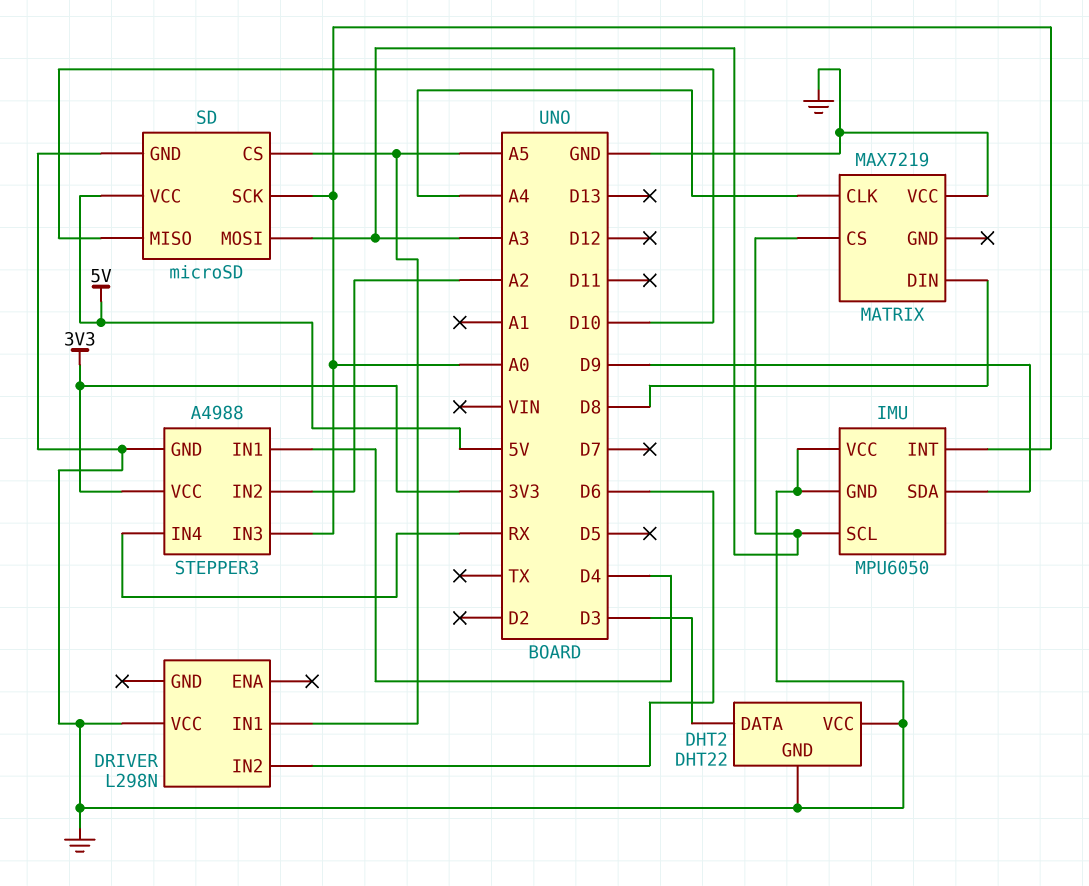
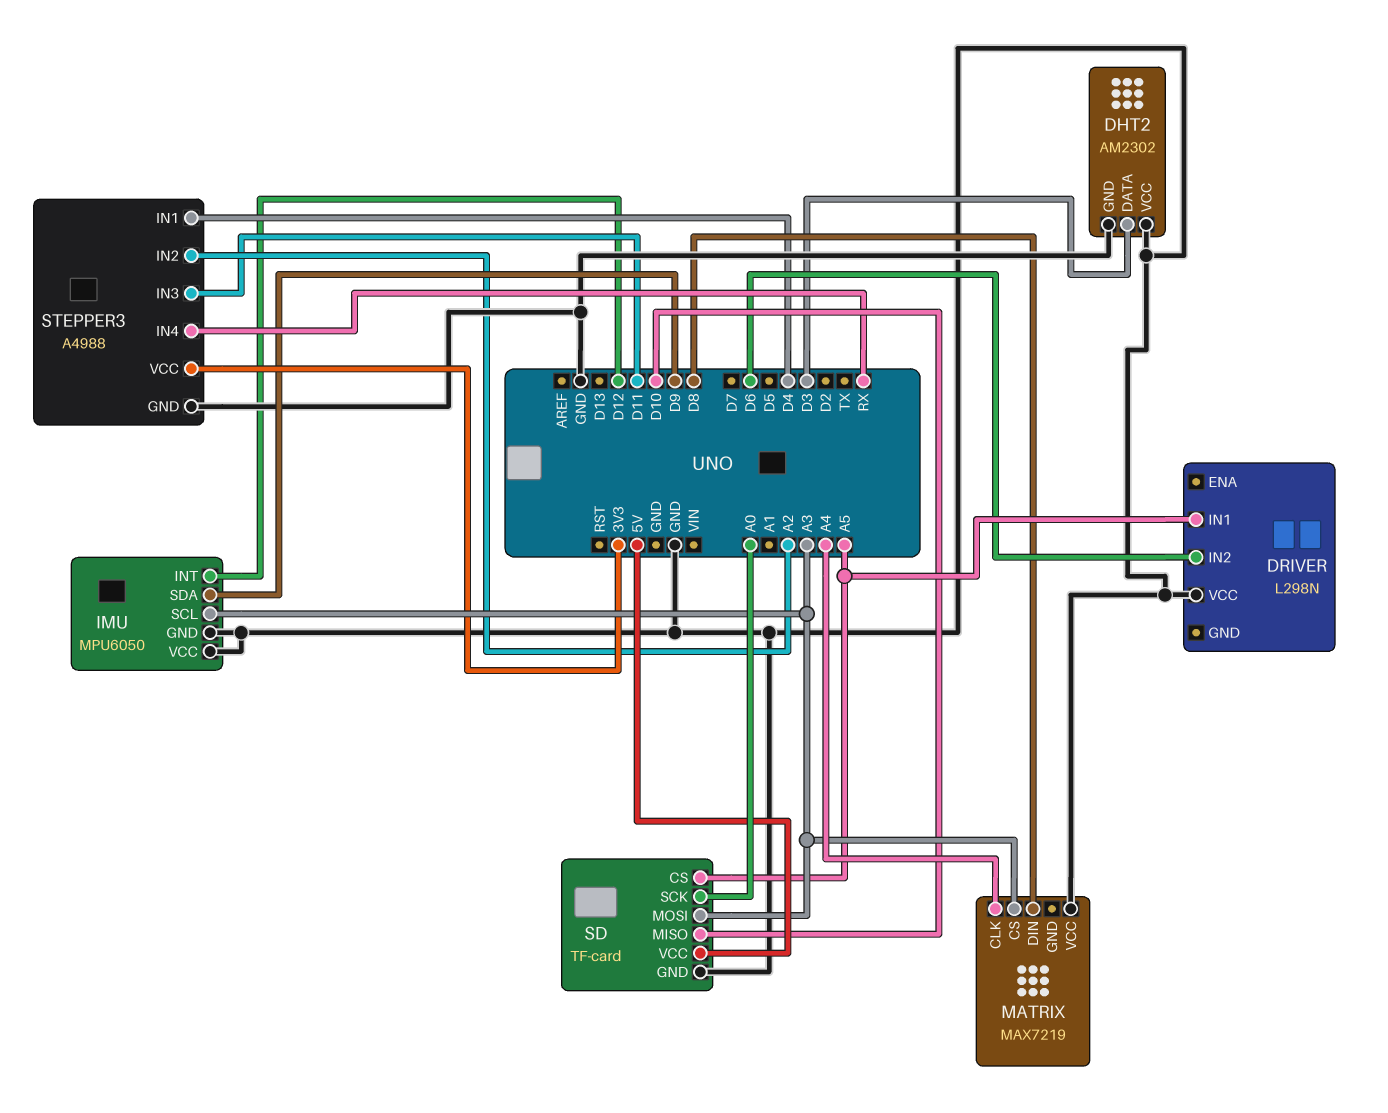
DHT2: DHT22 -> AM2302
IMU pin INT: A0 -> D12
SD: microSD -> TF-card
STEPPER3 pin IN3: A0 -> D11

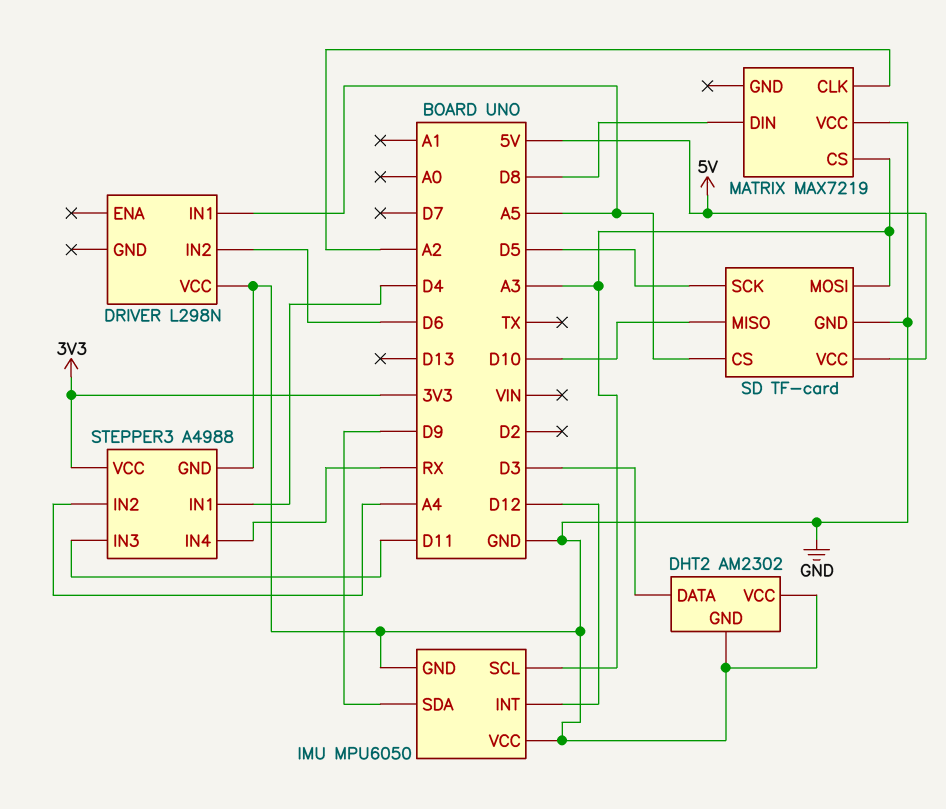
MATRIX pin CLK: A4 -> A2
SD pin SCK: A0 -> D5
STEPPER3 pin IN2: A2 -> A4

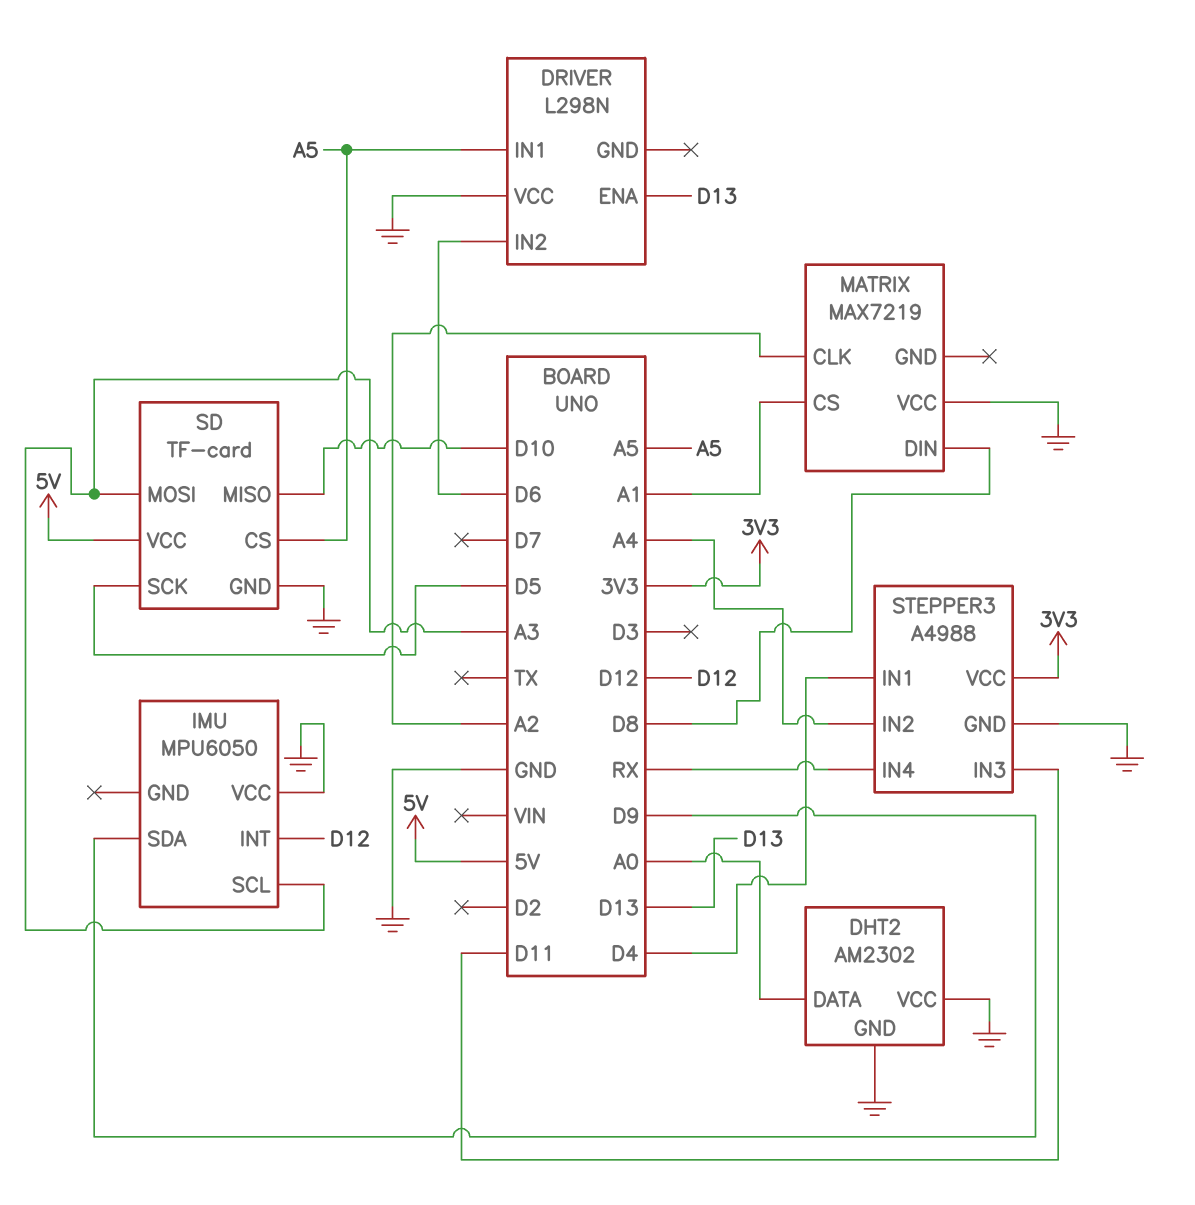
DHT2 pin DATA: D3 -> A0
DRIVER pin ENA: none -> D13
IMU pin GND: GND -> none
MATRIX pin CS: A3 -> A1

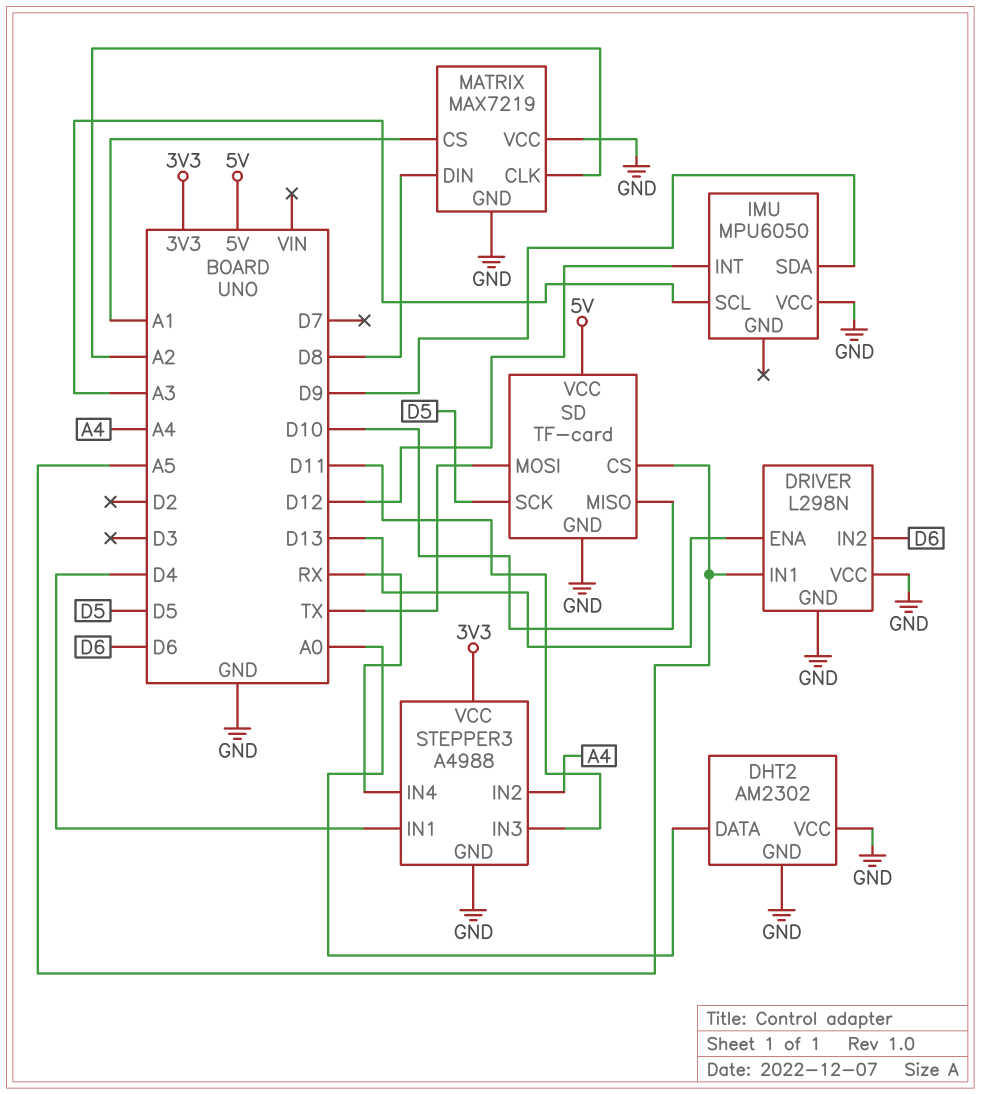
DRIVER pin GND: none -> GND
MATRIX pin GND: none -> GND
SD pin MOSI: A3 -> TX

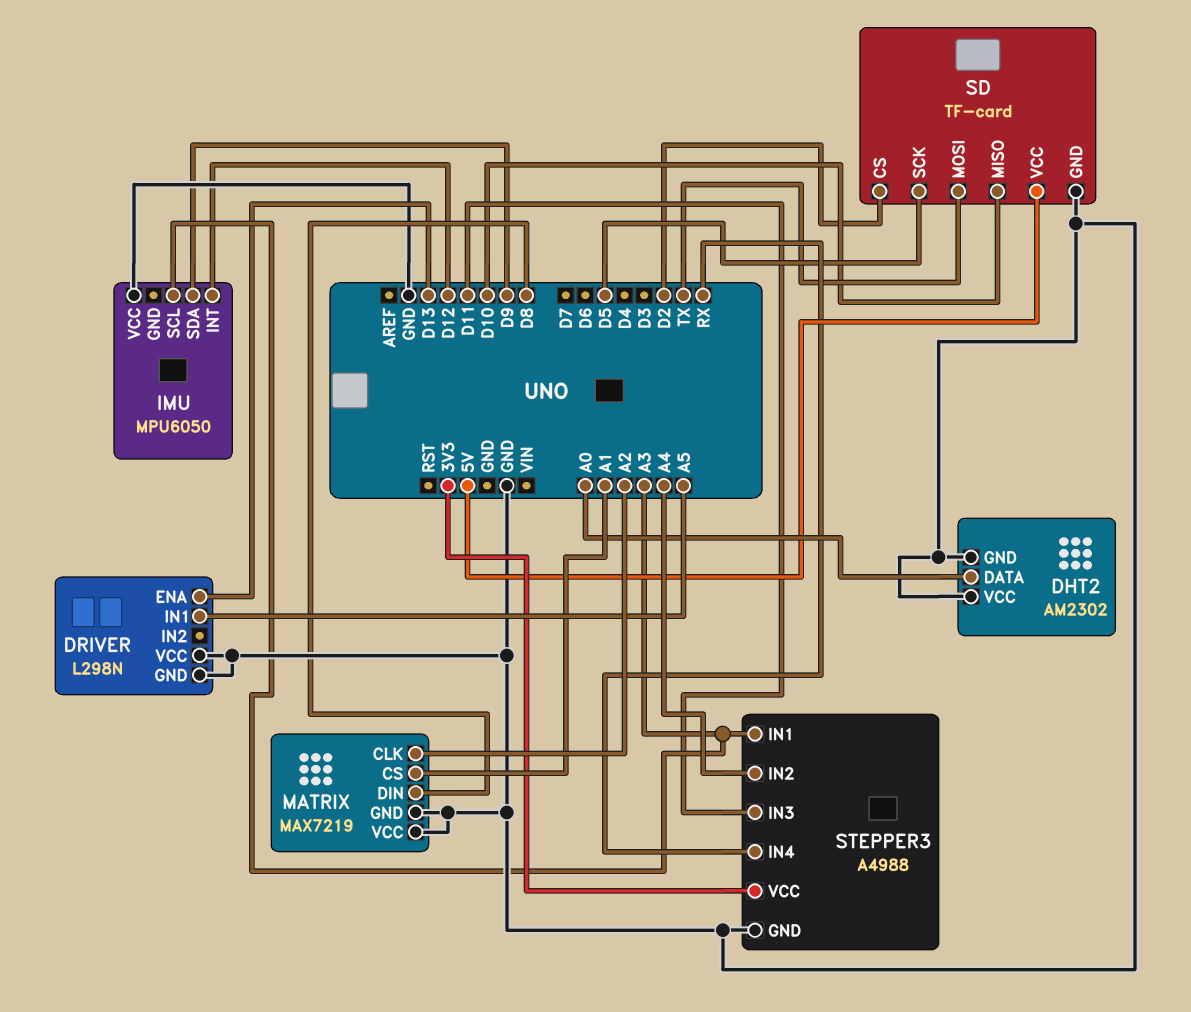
DRIVER pin IN2: D6 -> none
SD pin CS: A5 -> D2
STEPPER3 pin IN1: D4 -> A3

